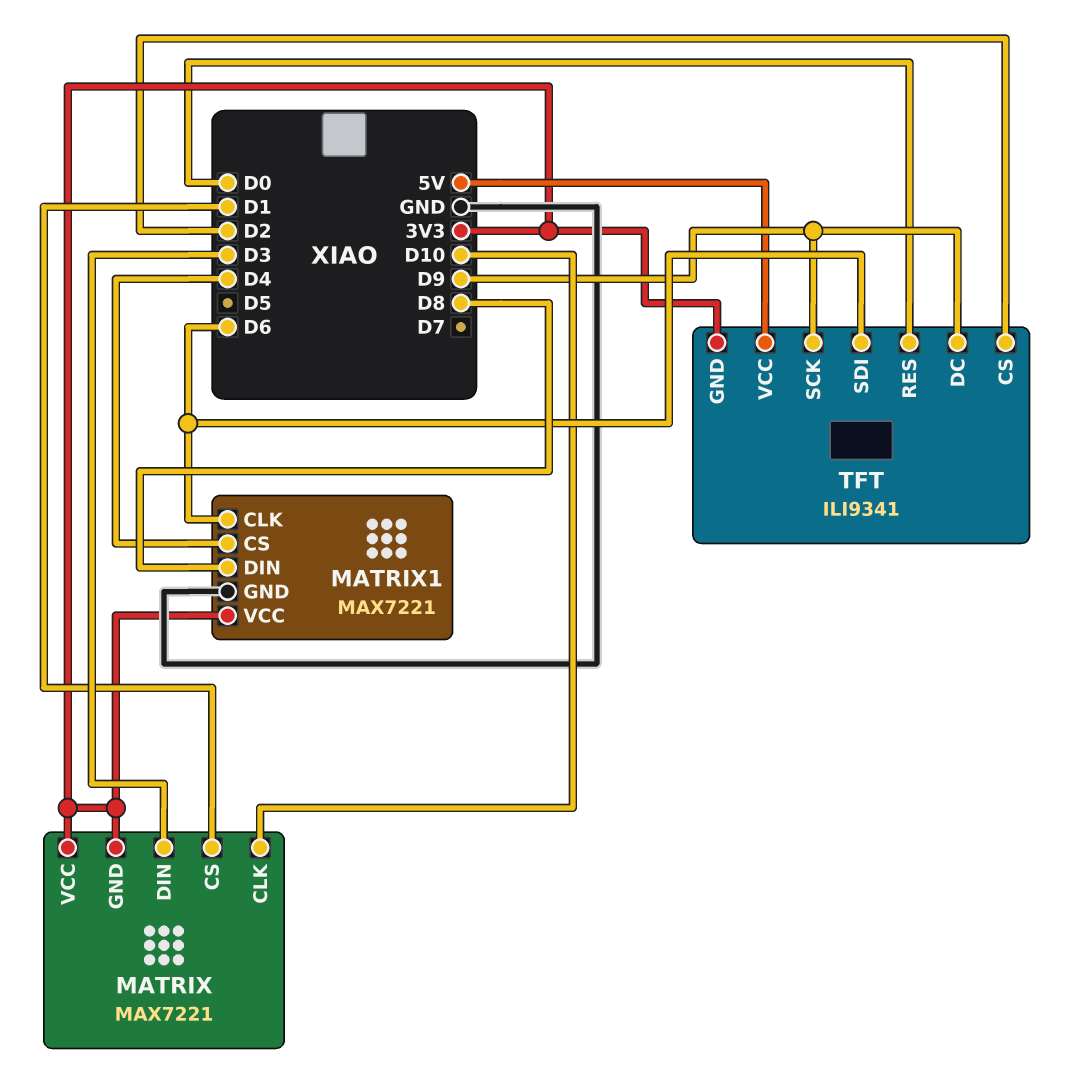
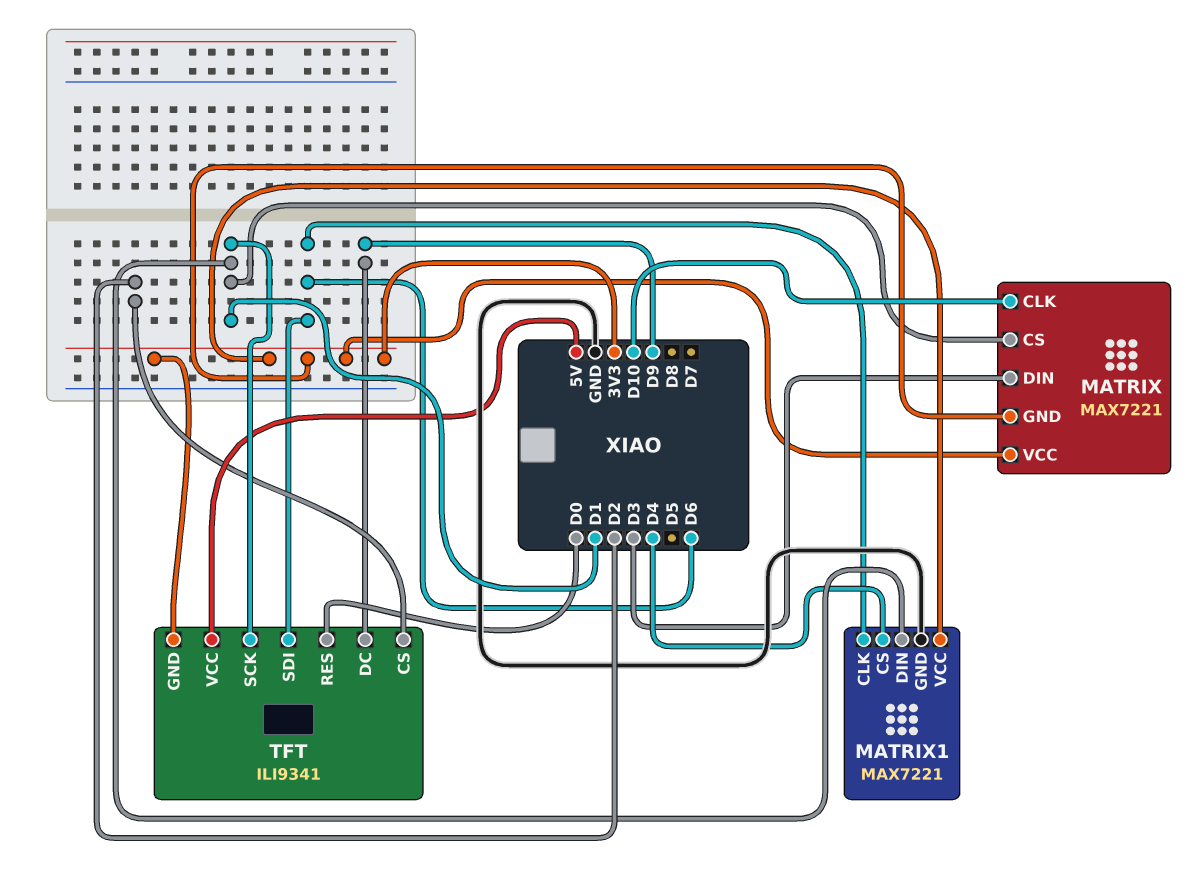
MATRIX1 pin DIN: D8 -> D1
TFT pin SCK: D9 -> D1

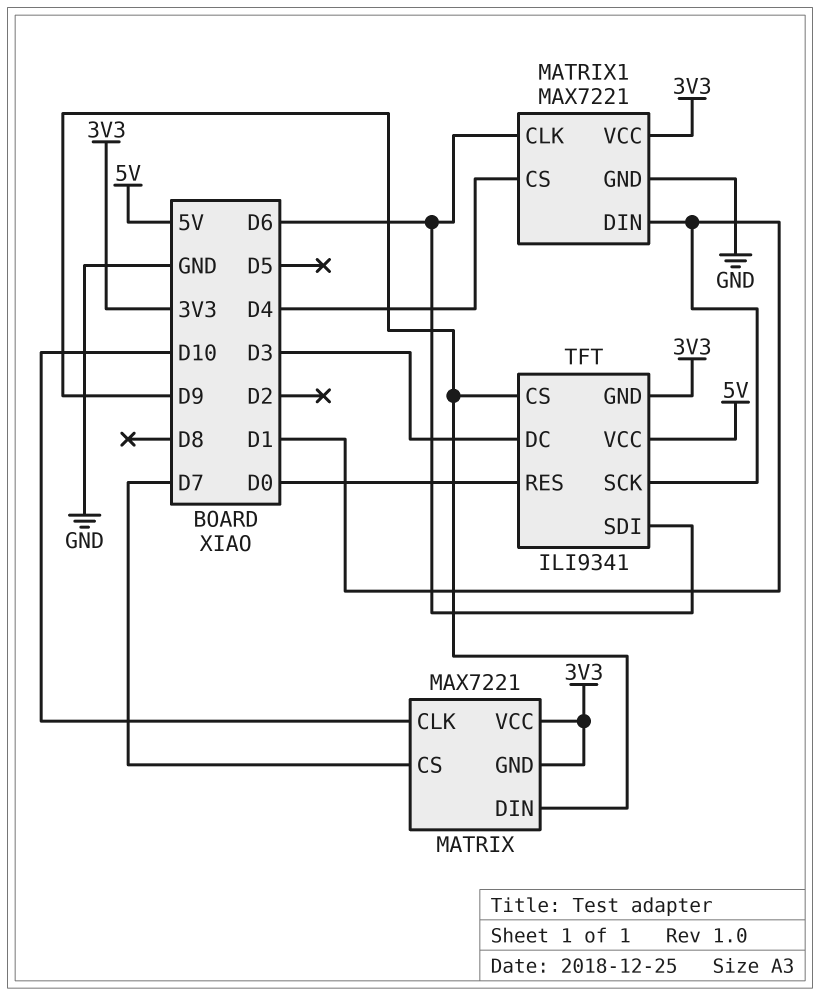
MATRIX pin CS: D1 -> D7
MATRIX pin DIN: D3 -> D9
TFT pin CS: D2 -> D9
TFT pin DC: D9 -> D3

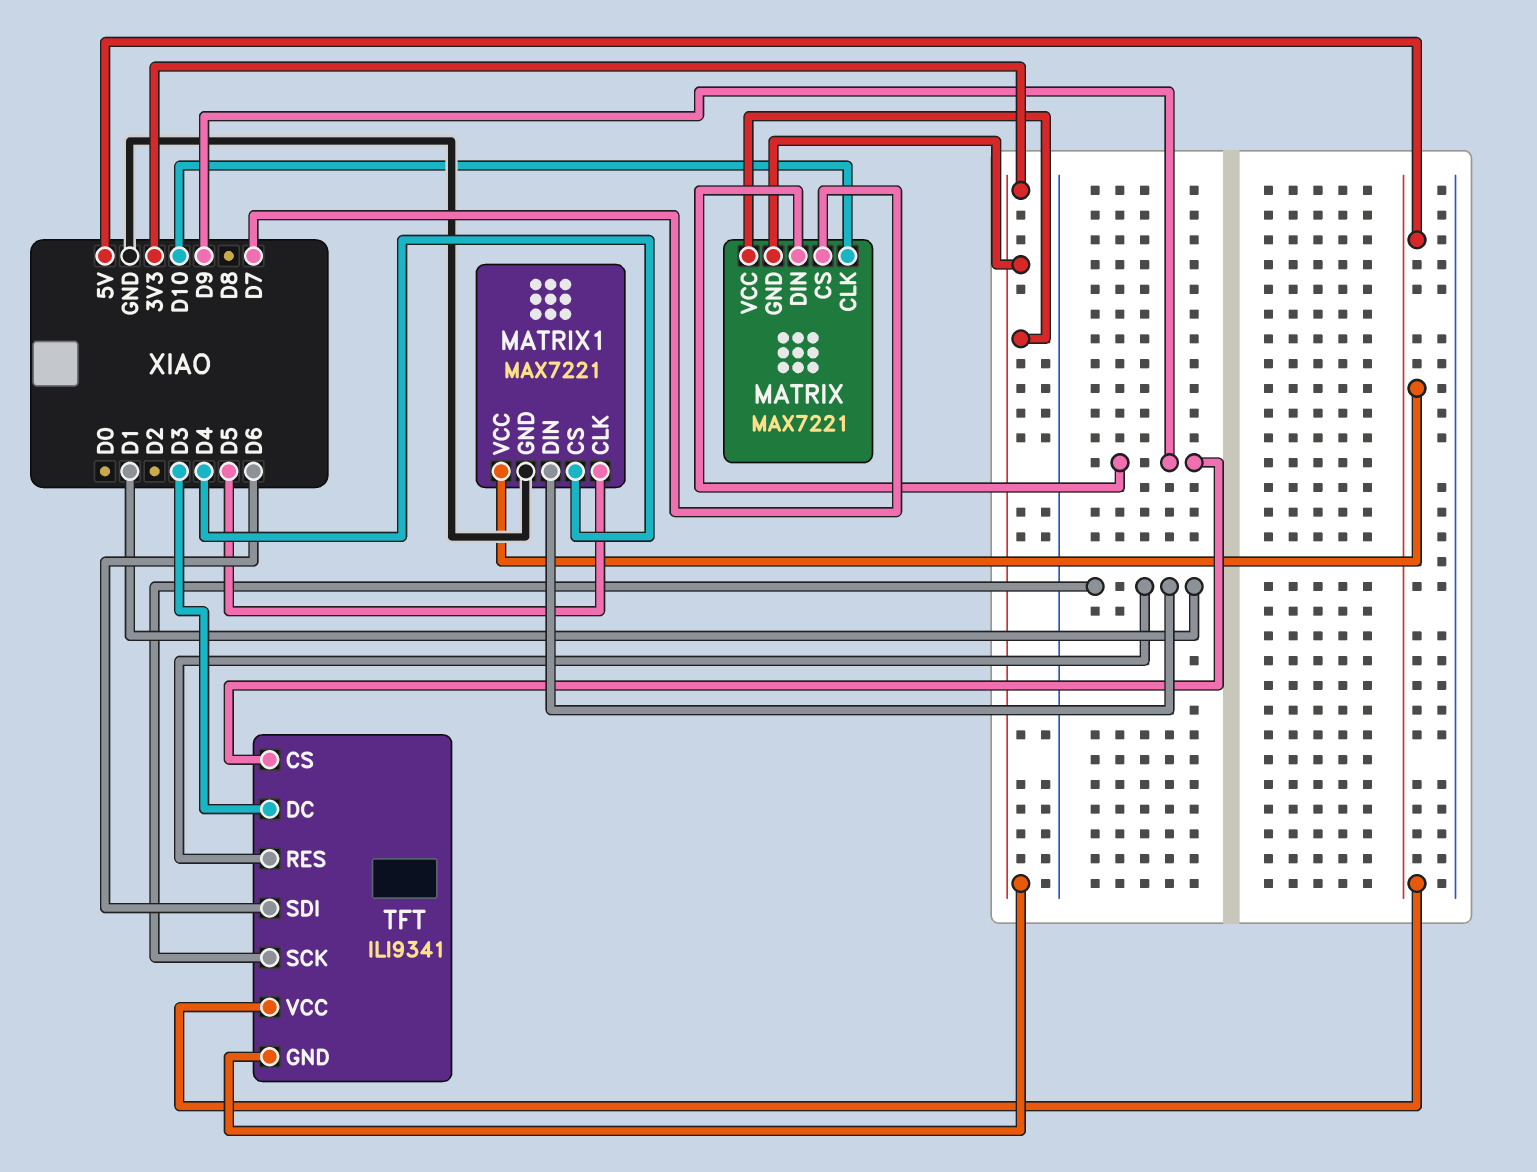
MATRIX1 pin CLK: D6 -> D5
MATRIX1 pin VCC: 3V3 -> 5V
TFT pin RES: D0 -> D1

